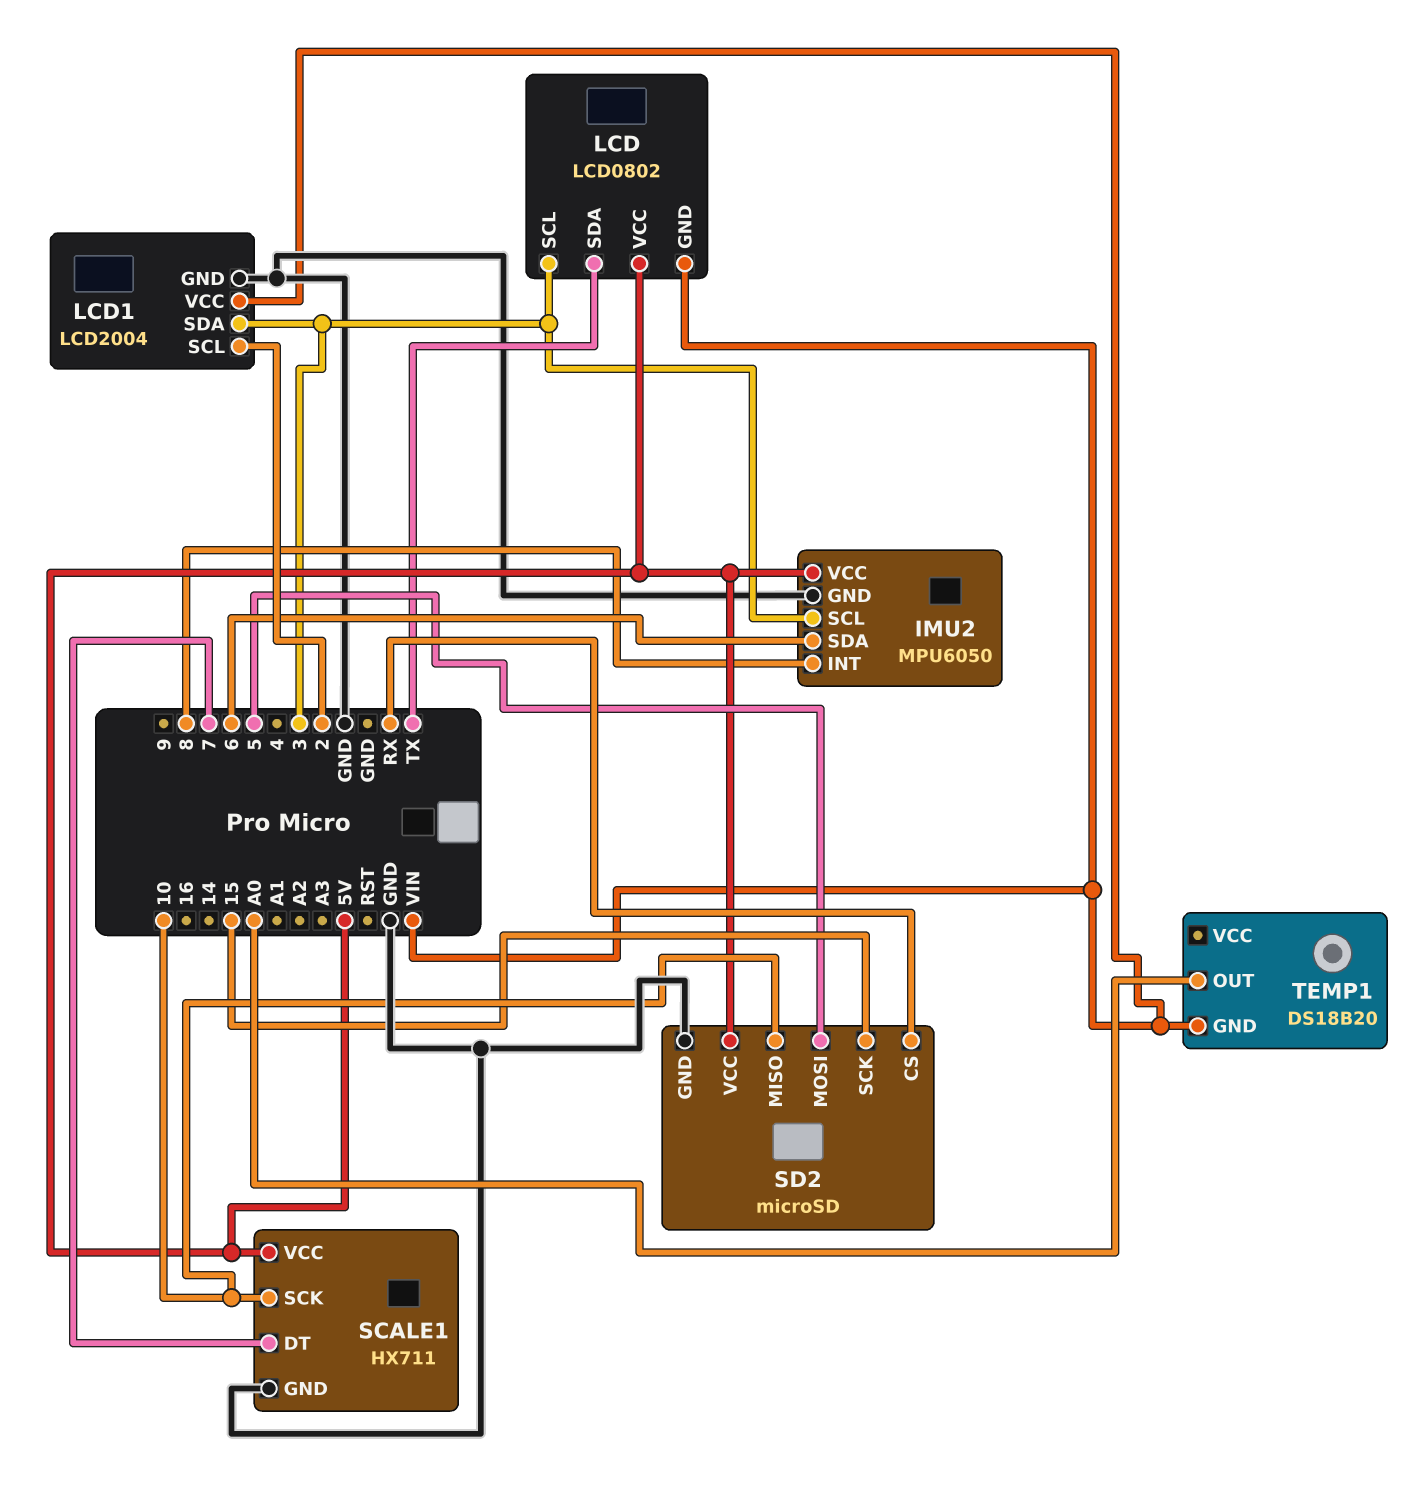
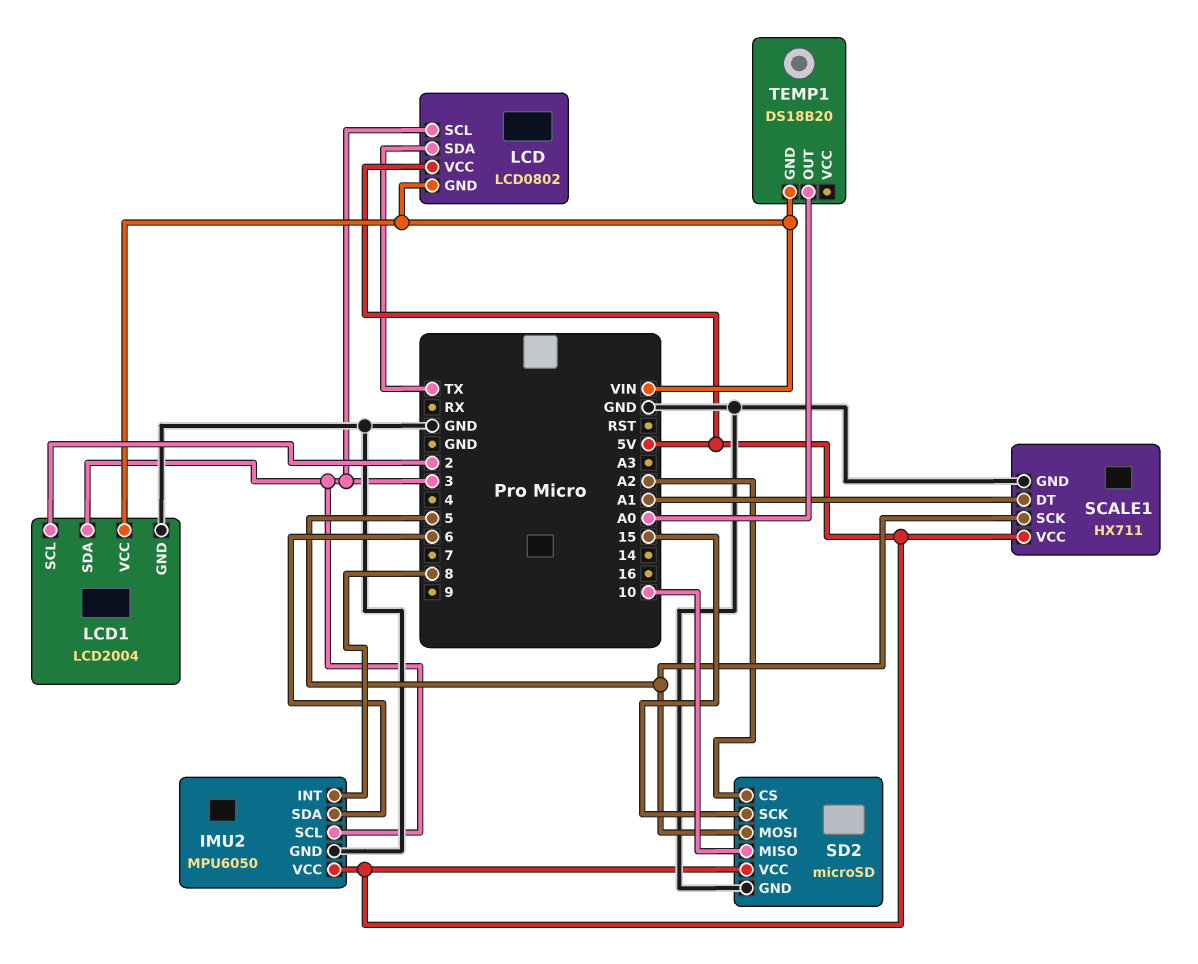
SCALE1 pin DT: 7 -> A1
SCALE1 pin SCK: 10 -> 5
SD2 pin CS: RX -> A2

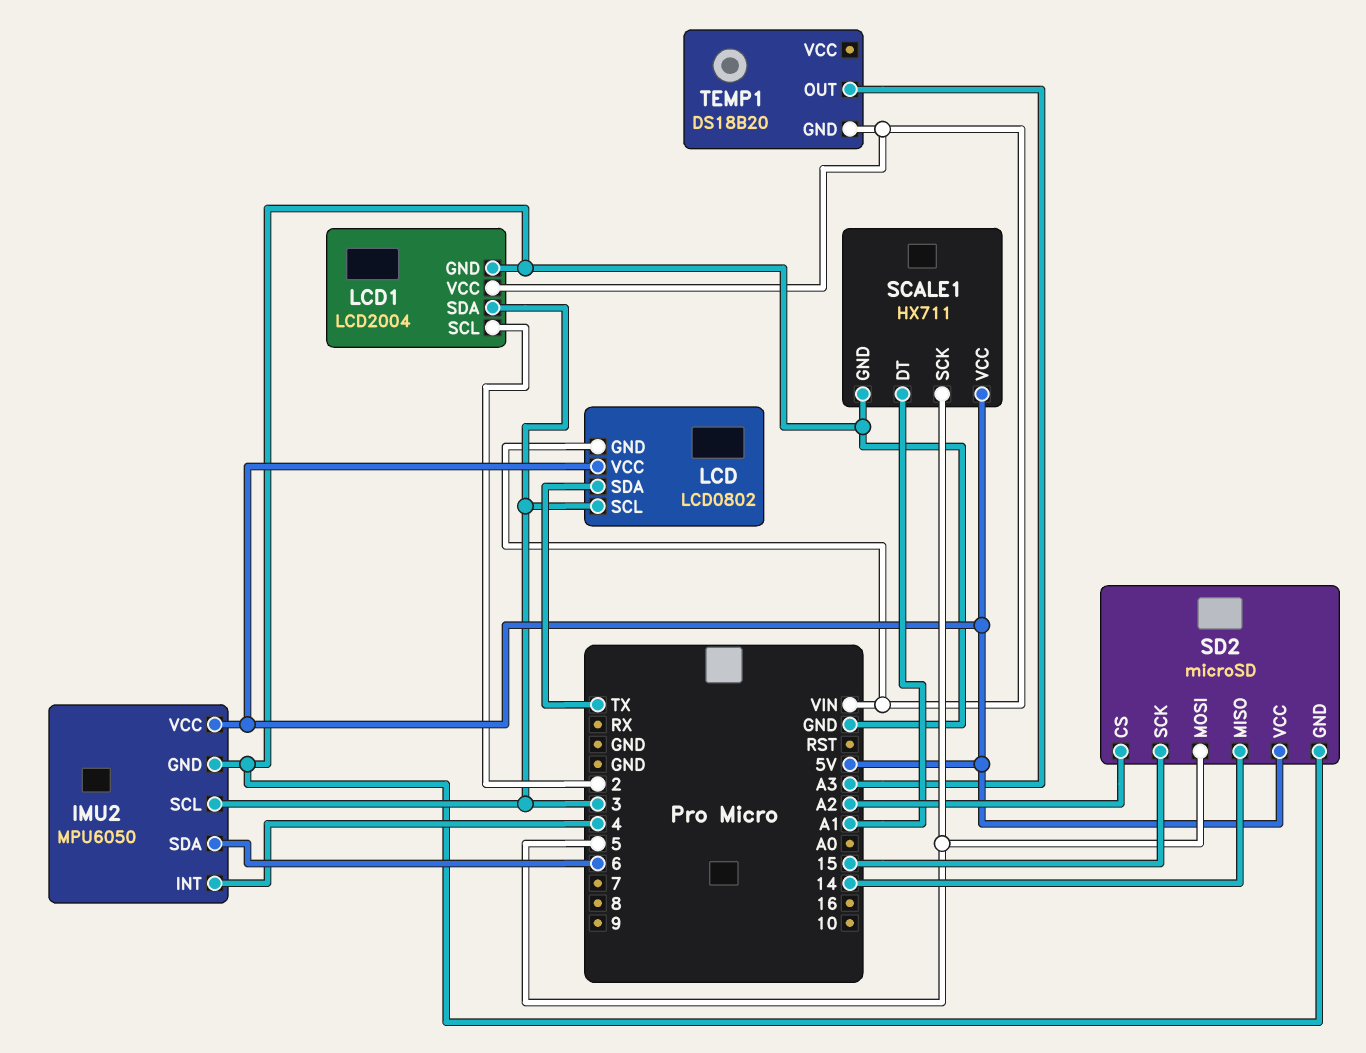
IMU2 pin INT: 8 -> 4
SD2 pin MISO: 10 -> 14
TEMP1 pin OUT: A0 -> A3

